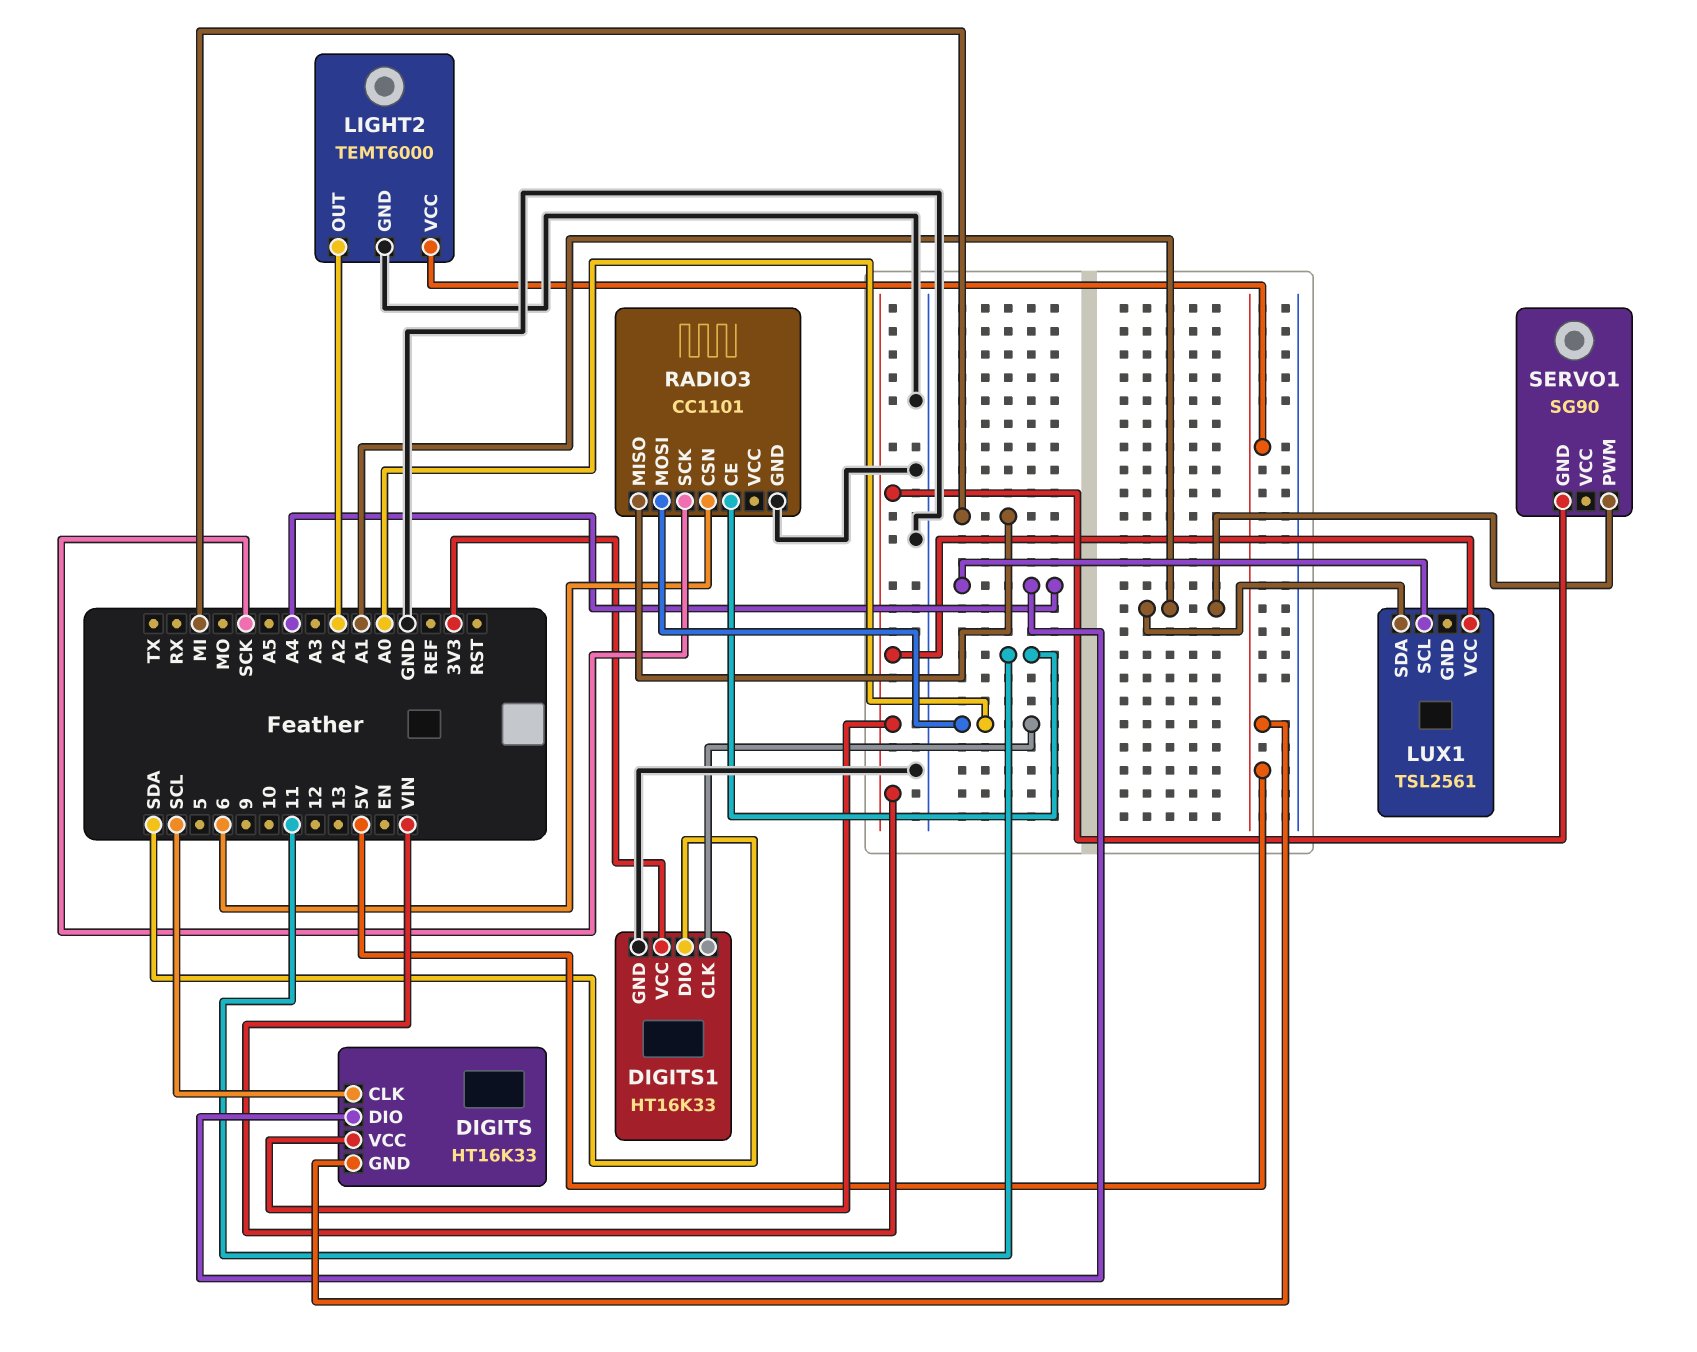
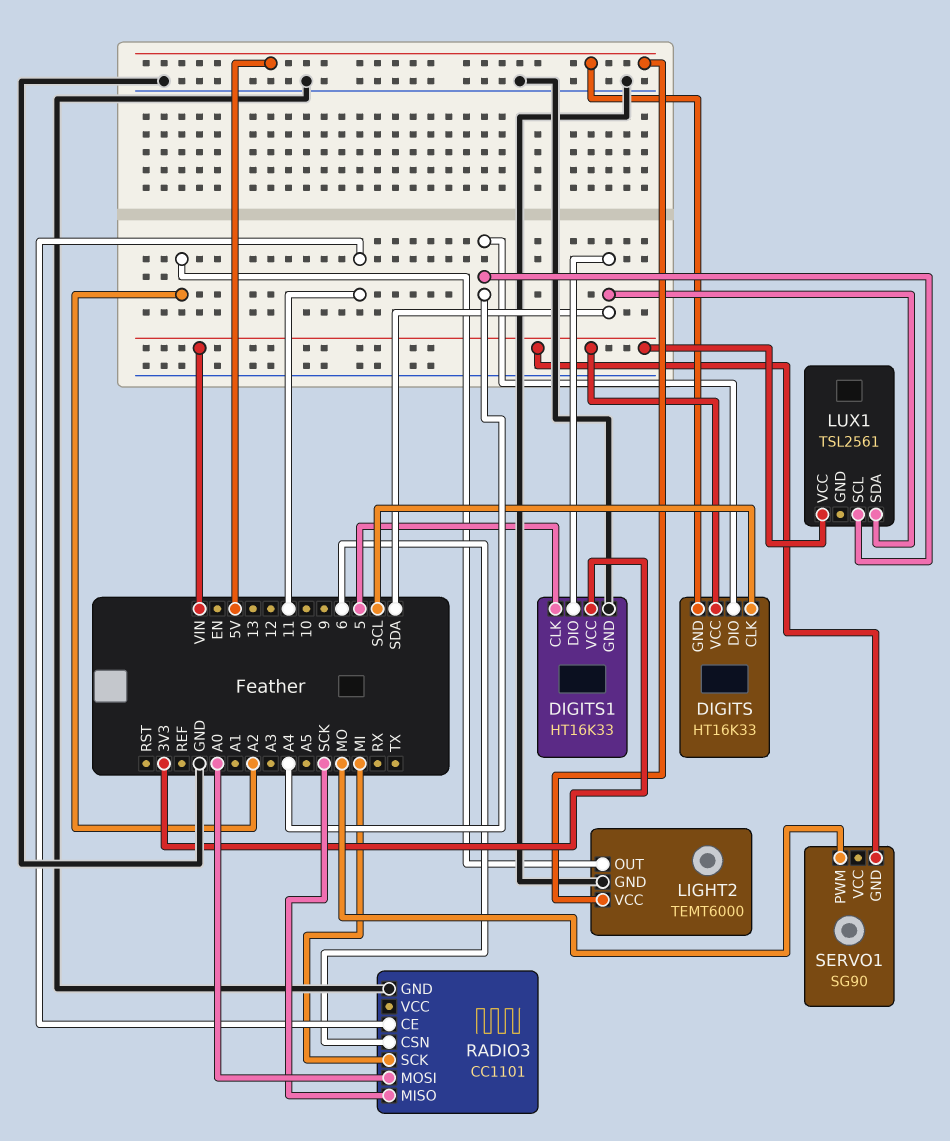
DIGITS1 pin CLK: A0 -> 5
LUX1 pin SDA: A1 -> SDA
RADIO3 pin MISO: MI -> SCK
RADIO3 pin SCK: SCK -> MI
SERVO1 pin PWM: A1 -> MO

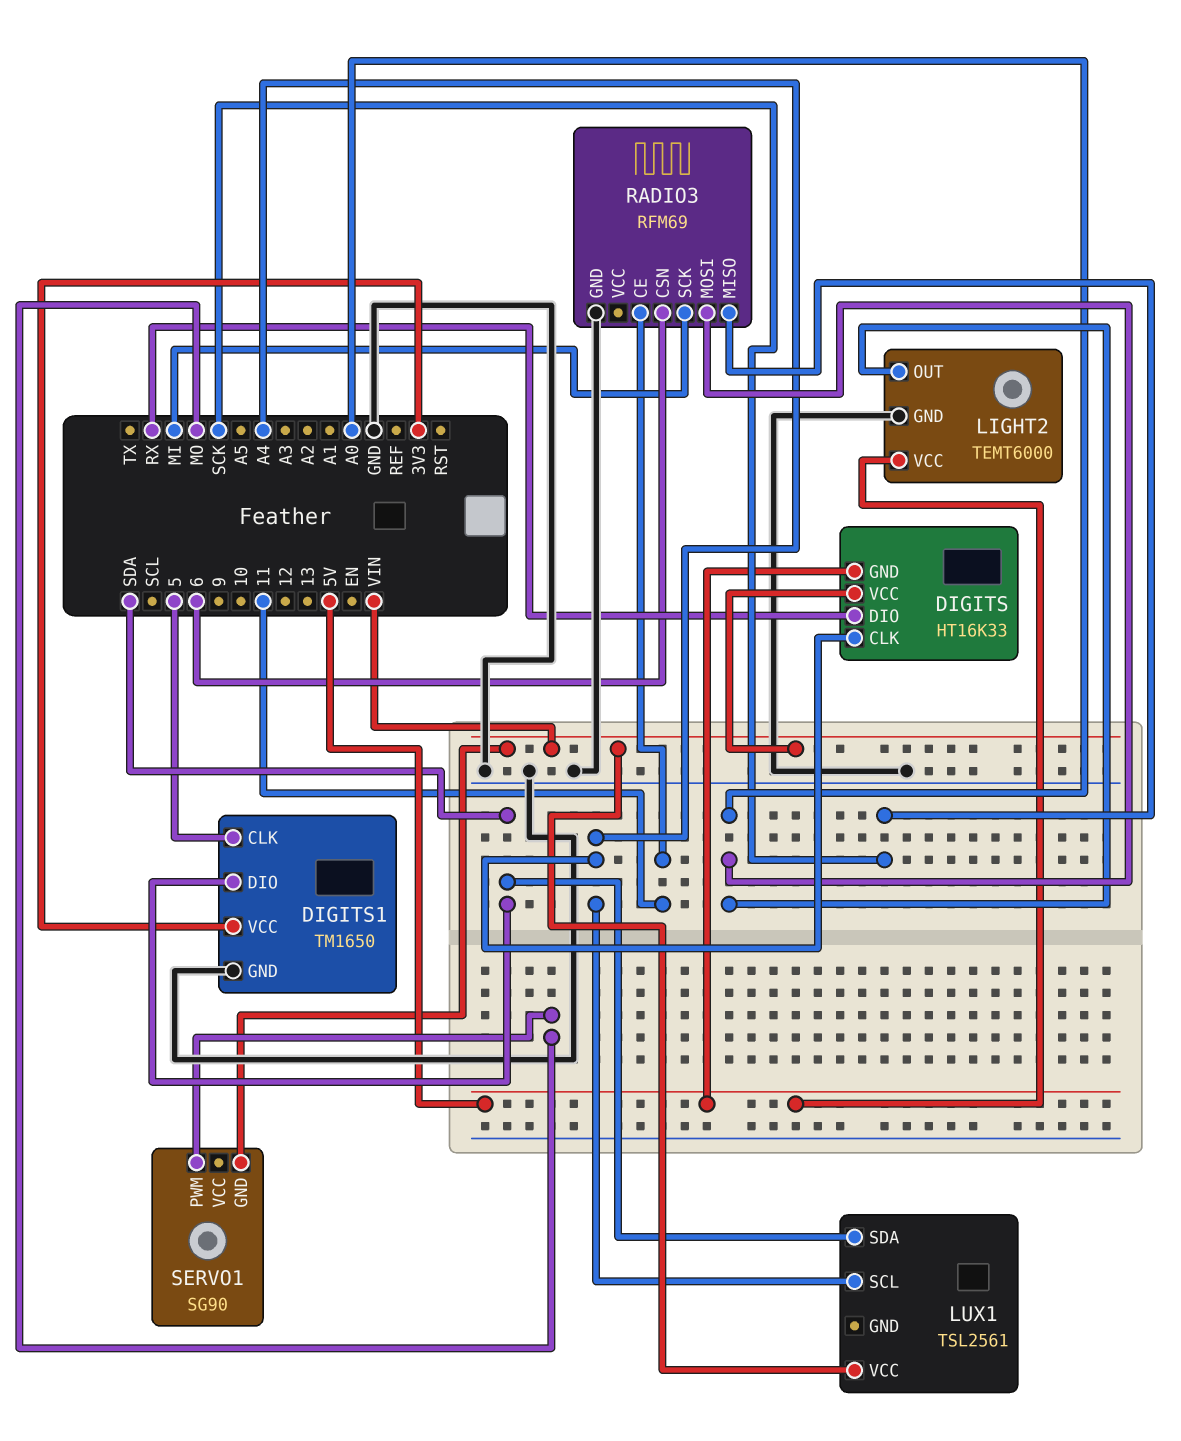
DIGITS pin CLK: SCL -> A4
DIGITS pin DIO: A4 -> RX
DIGITS1: HT16K33 -> TM1650
LIGHT2 pin OUT: A2 -> A0
RADIO3: CC1101 -> RFM69

